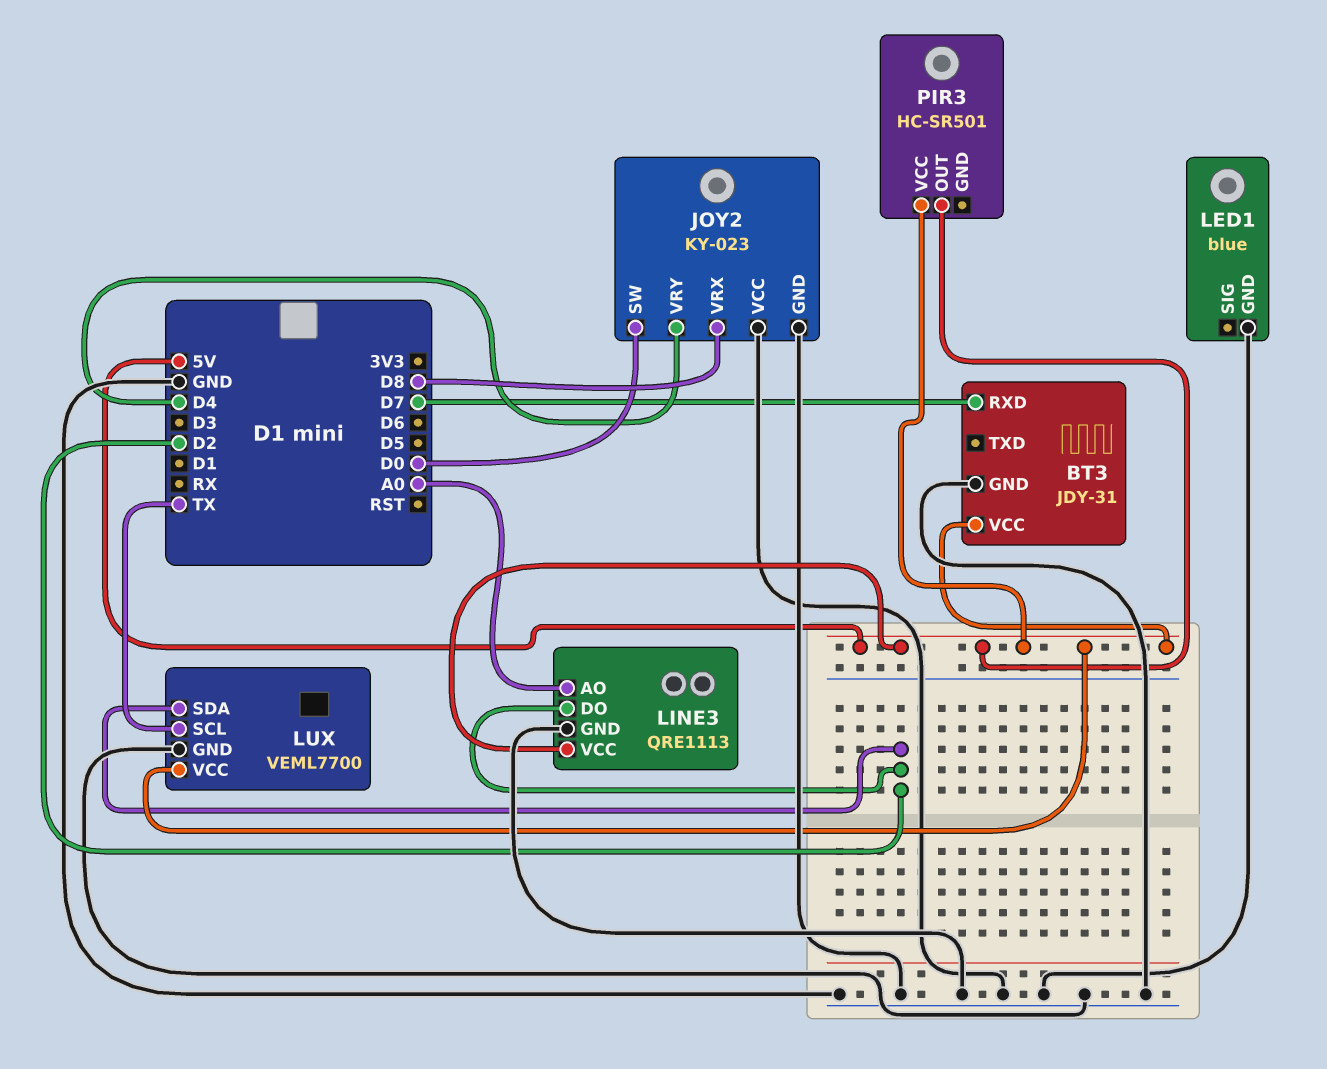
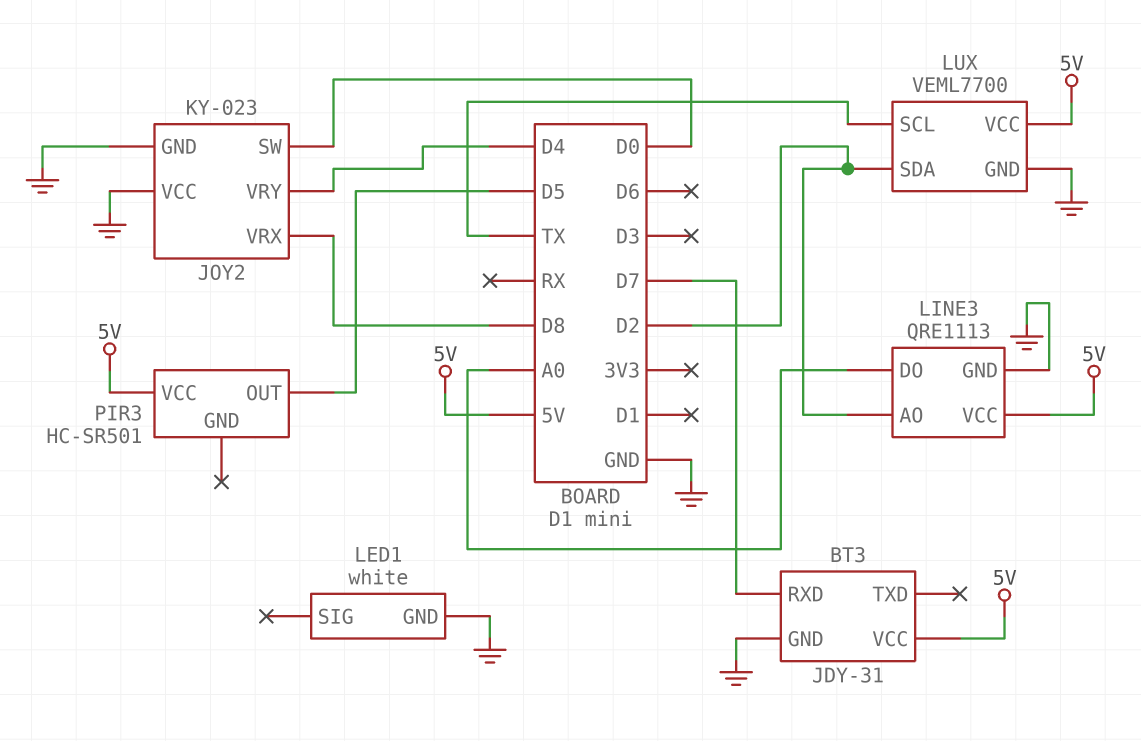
LED1: blue -> white
LINE3 pin AO: A0 -> D2
LINE3 pin DO: D2 -> A0
PIR3 pin OUT: 5V -> D5

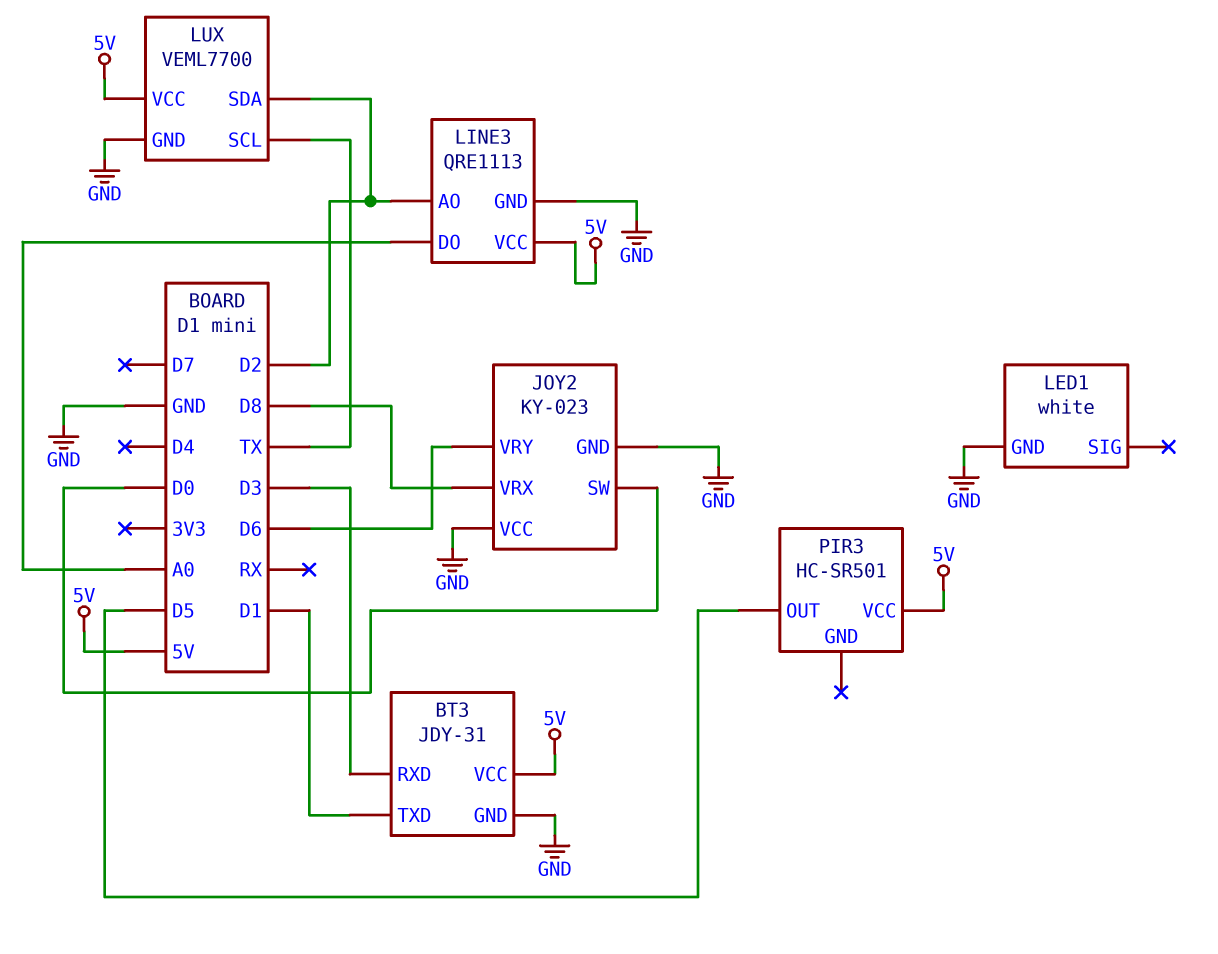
BT3 pin RXD: D7 -> D3
BT3 pin TXD: none -> D1
JOY2 pin VRY: D4 -> D6

